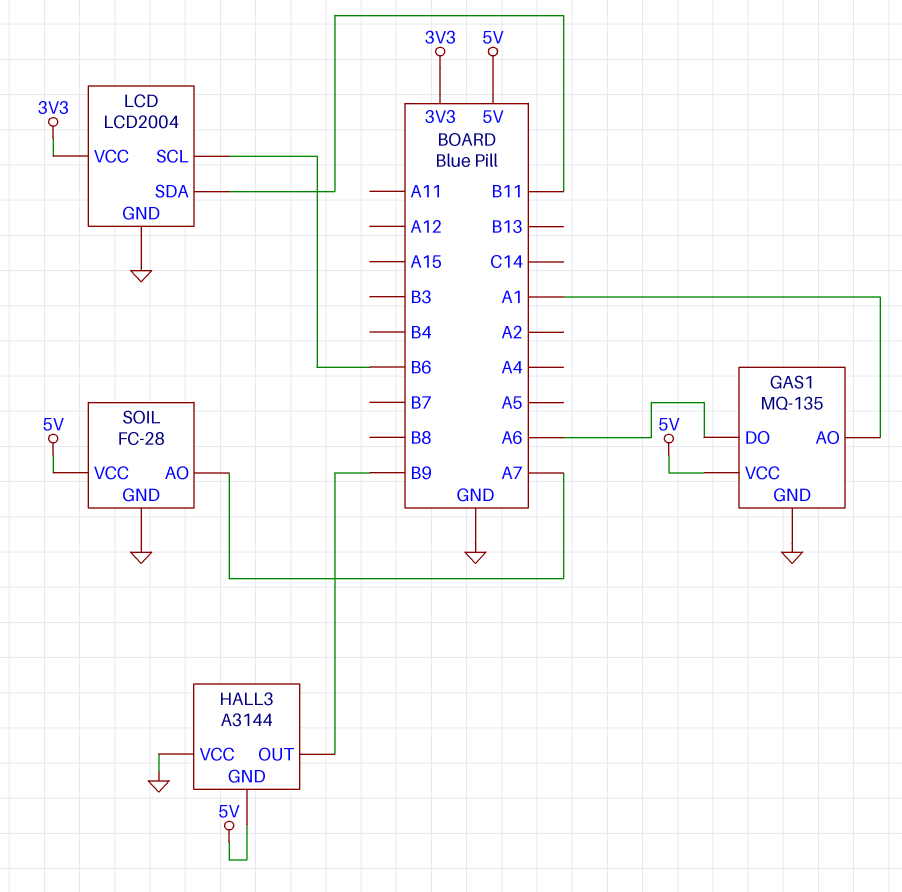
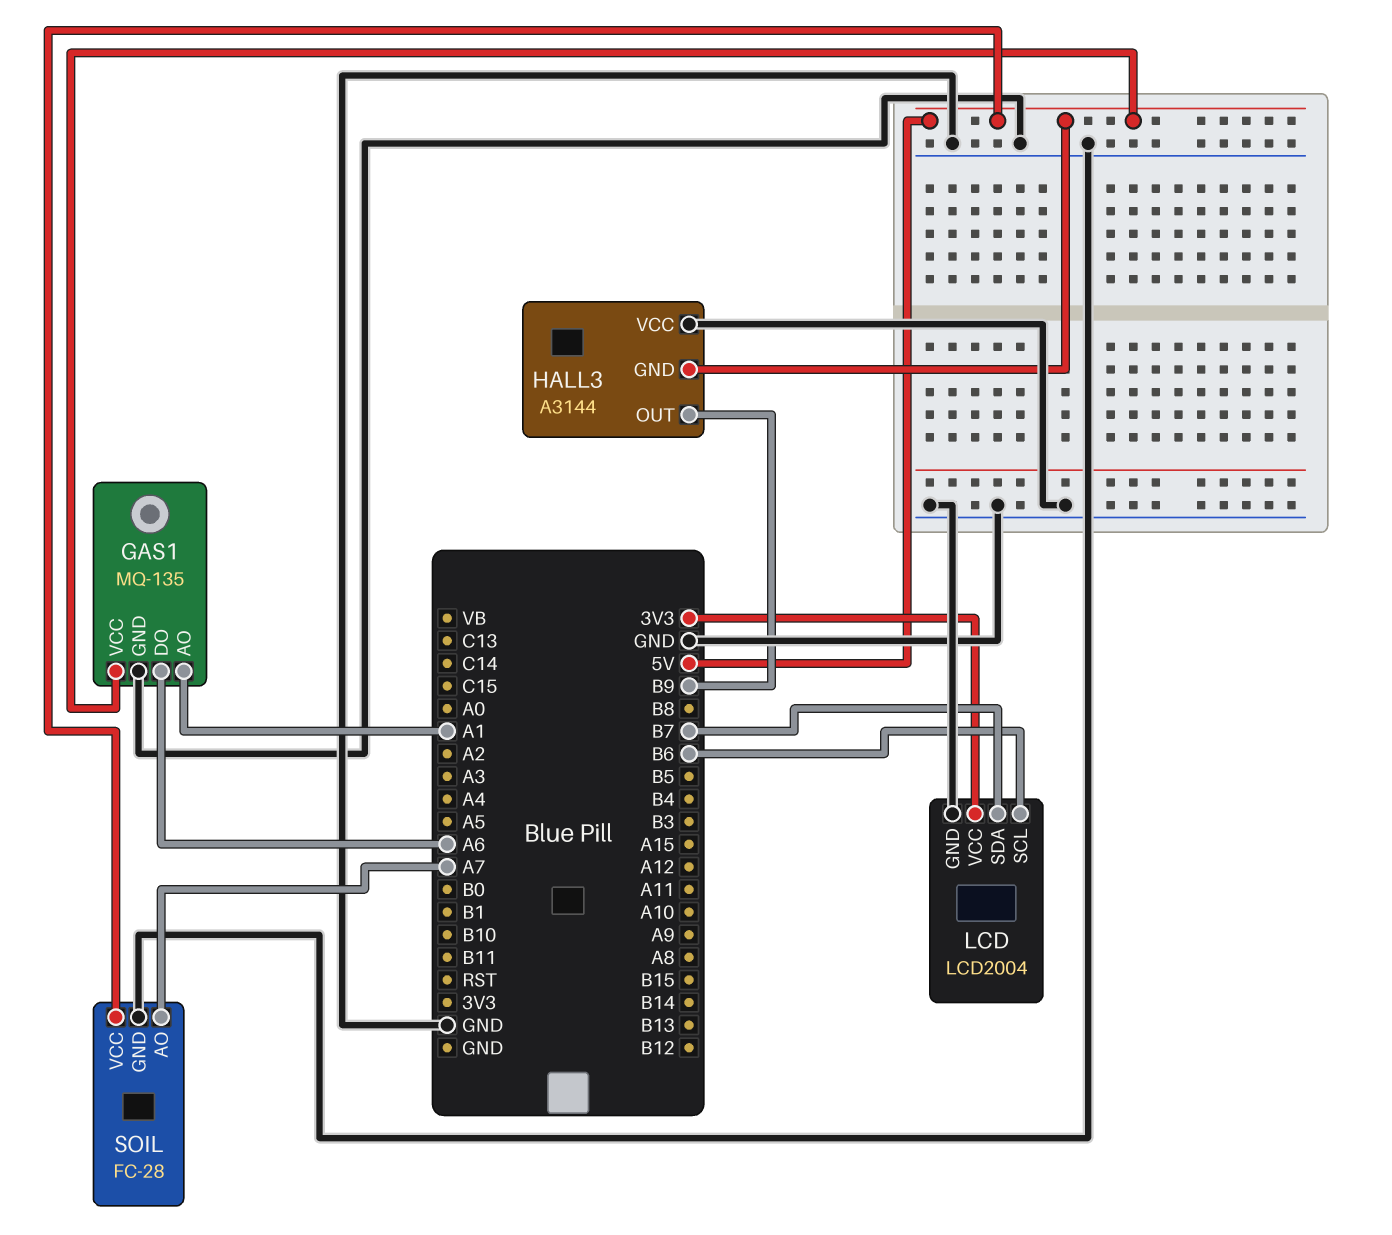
LCD pin SDA: B11 -> B7

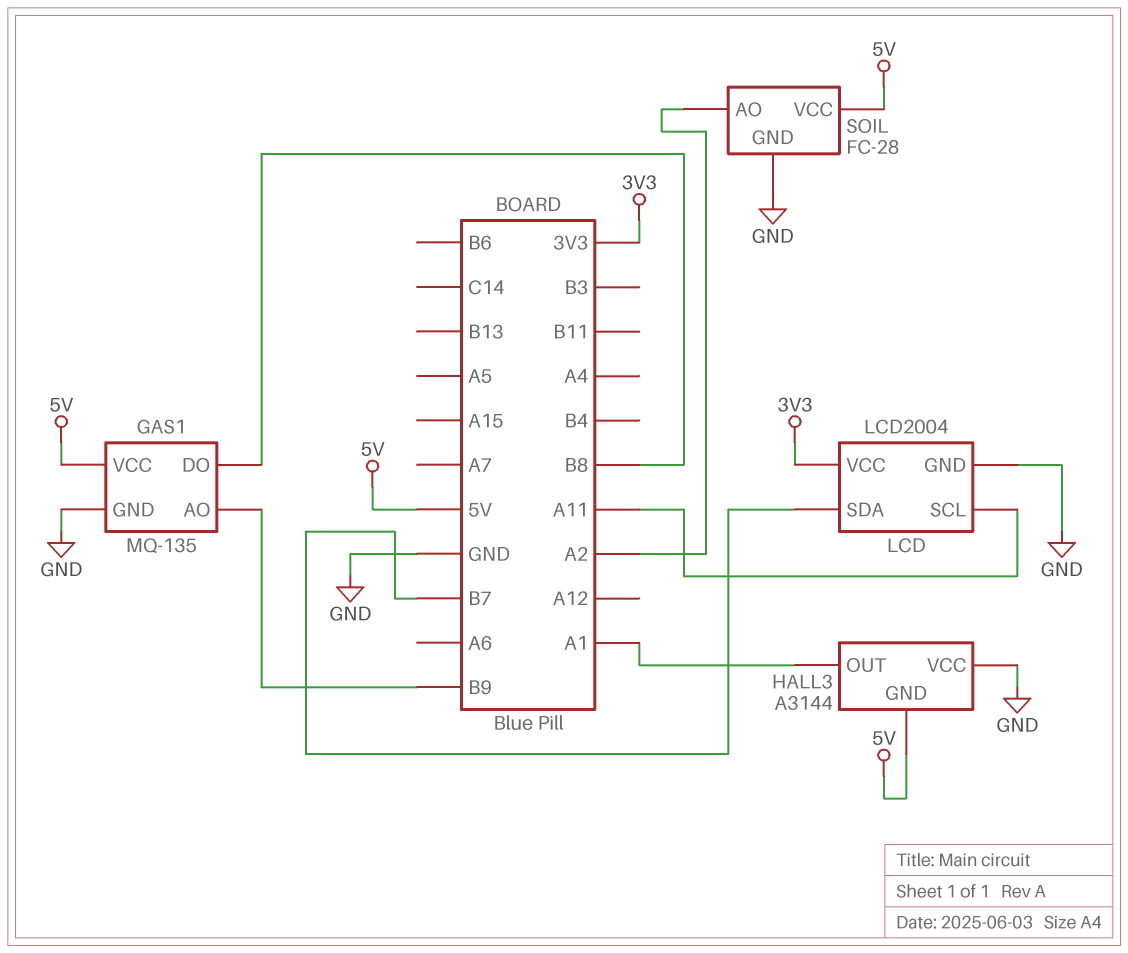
GAS1 pin AO: A1 -> B9
GAS1 pin DO: A6 -> B8
HALL3 pin OUT: B9 -> A1
LCD pin SCL: B6 -> A11
SOIL pin AO: A7 -> A2

